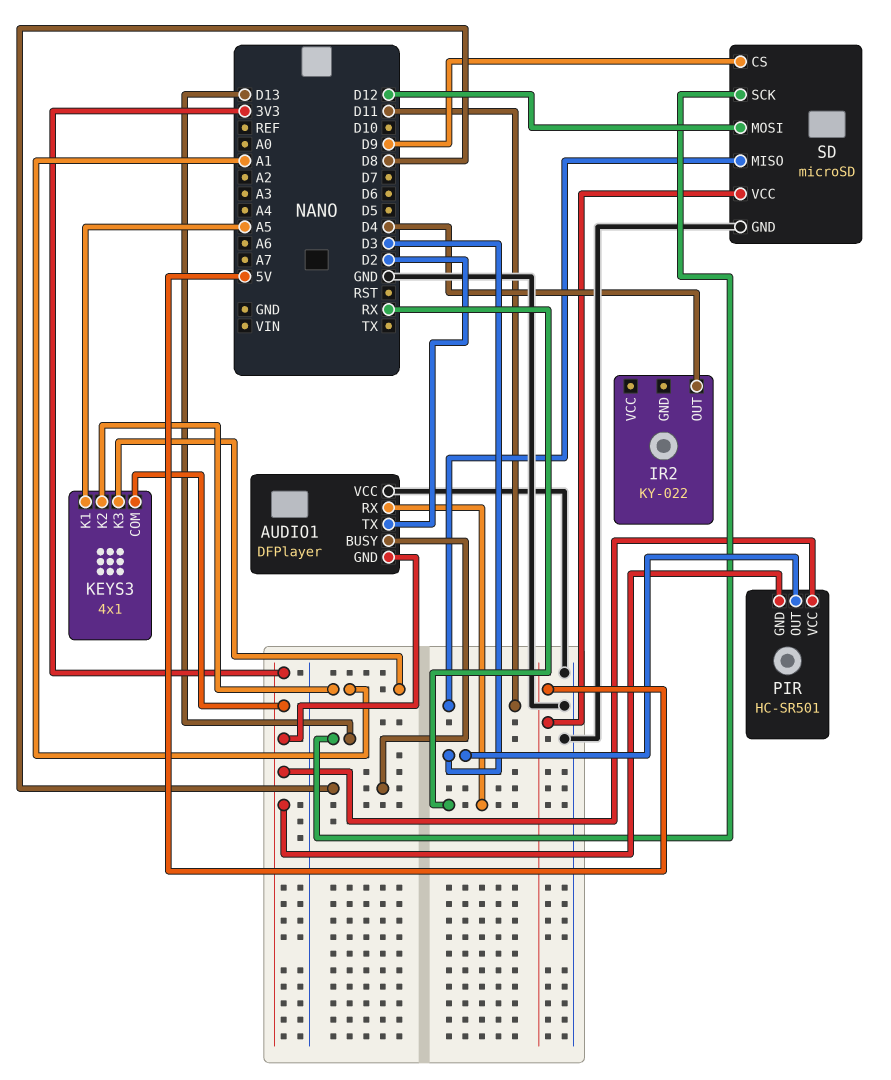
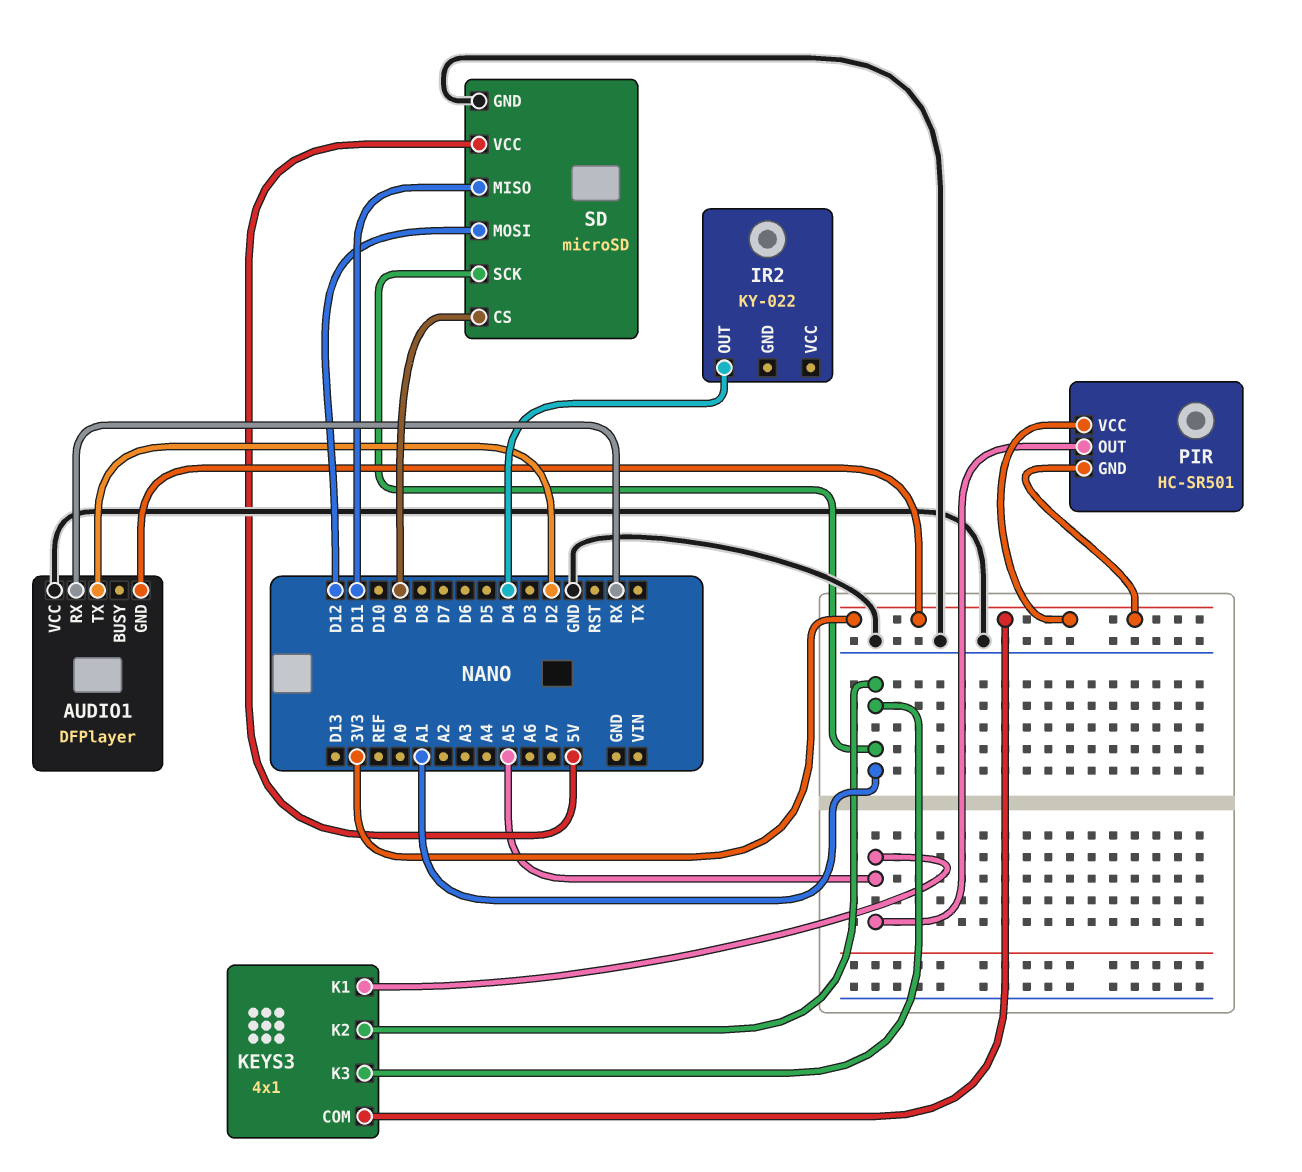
AUDIO1 pin BUSY: D8 -> none
PIR pin OUT: D3 -> A5
SD pin SCK: D13 -> A1

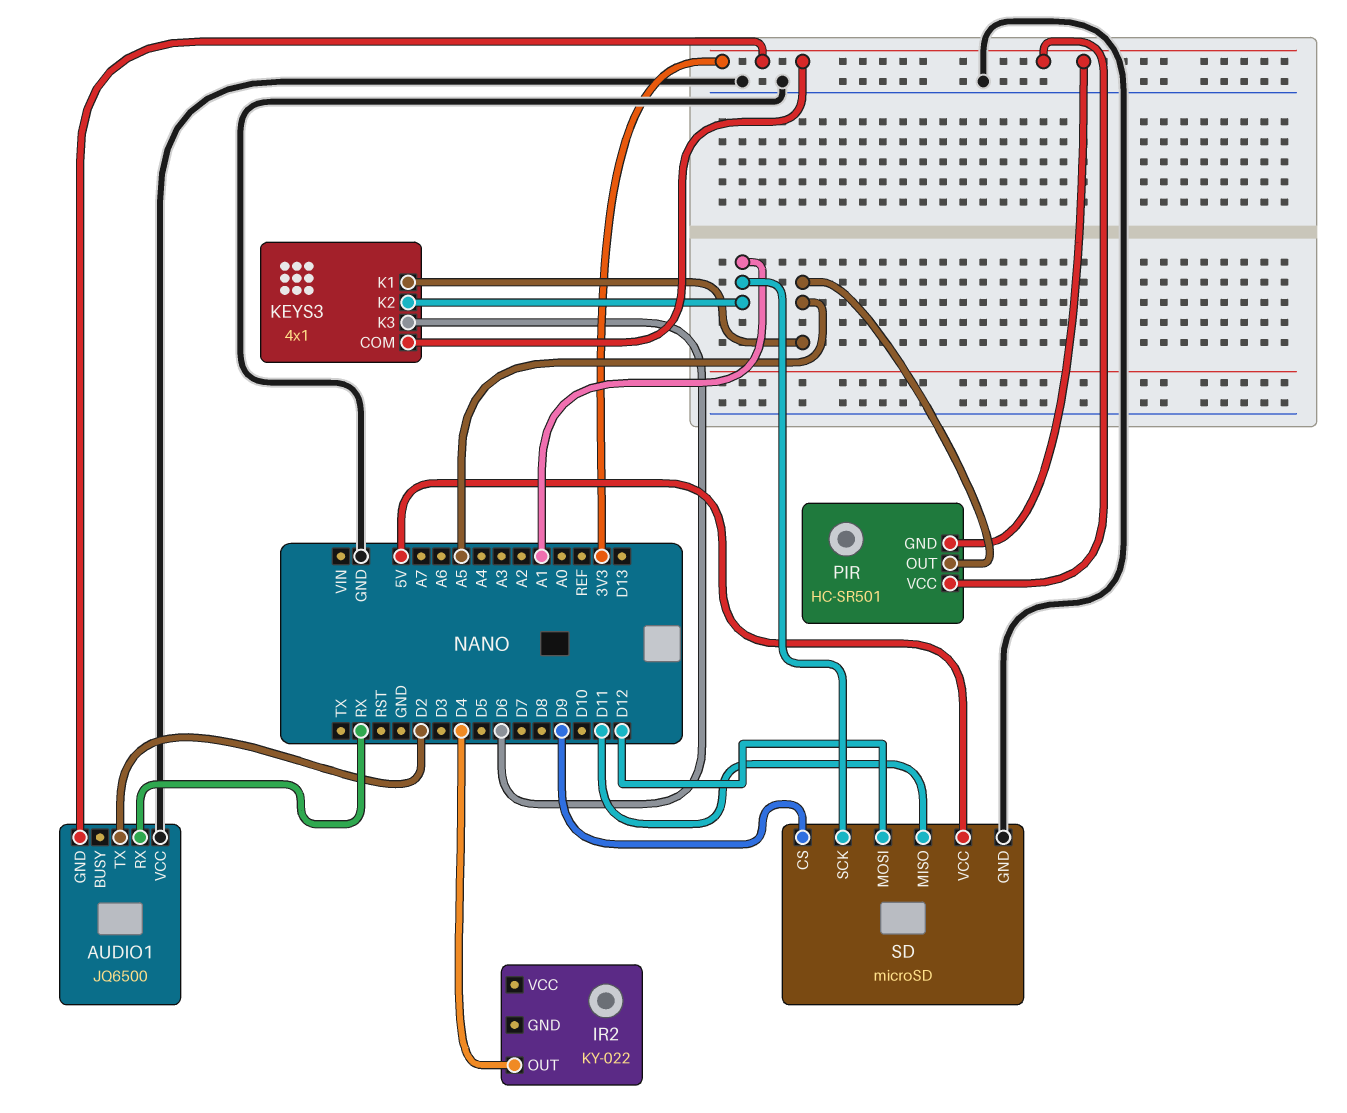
AUDIO1: DFPlayer -> JQ6500
KEYS3 pin K3: A1 -> D6

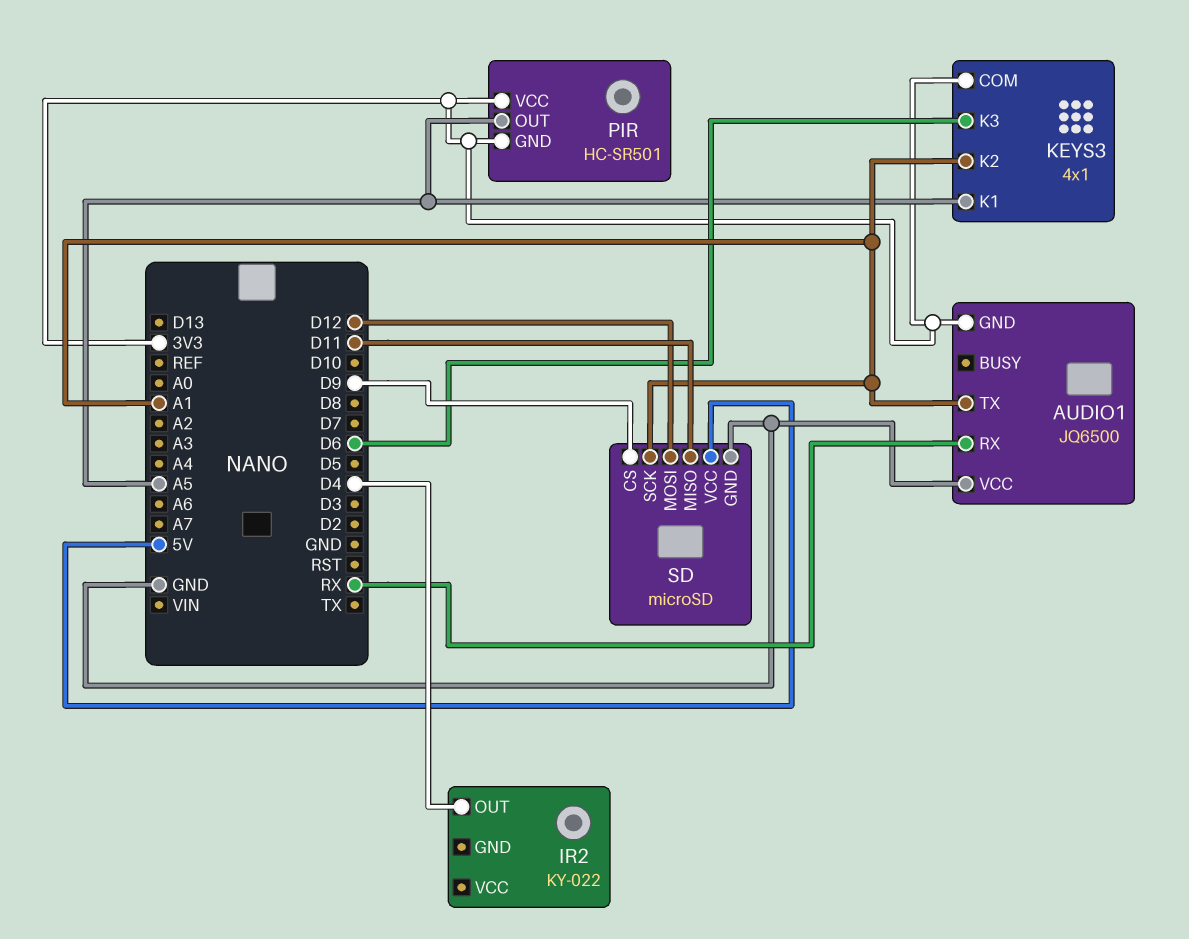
AUDIO1 pin TX: D2 -> A1

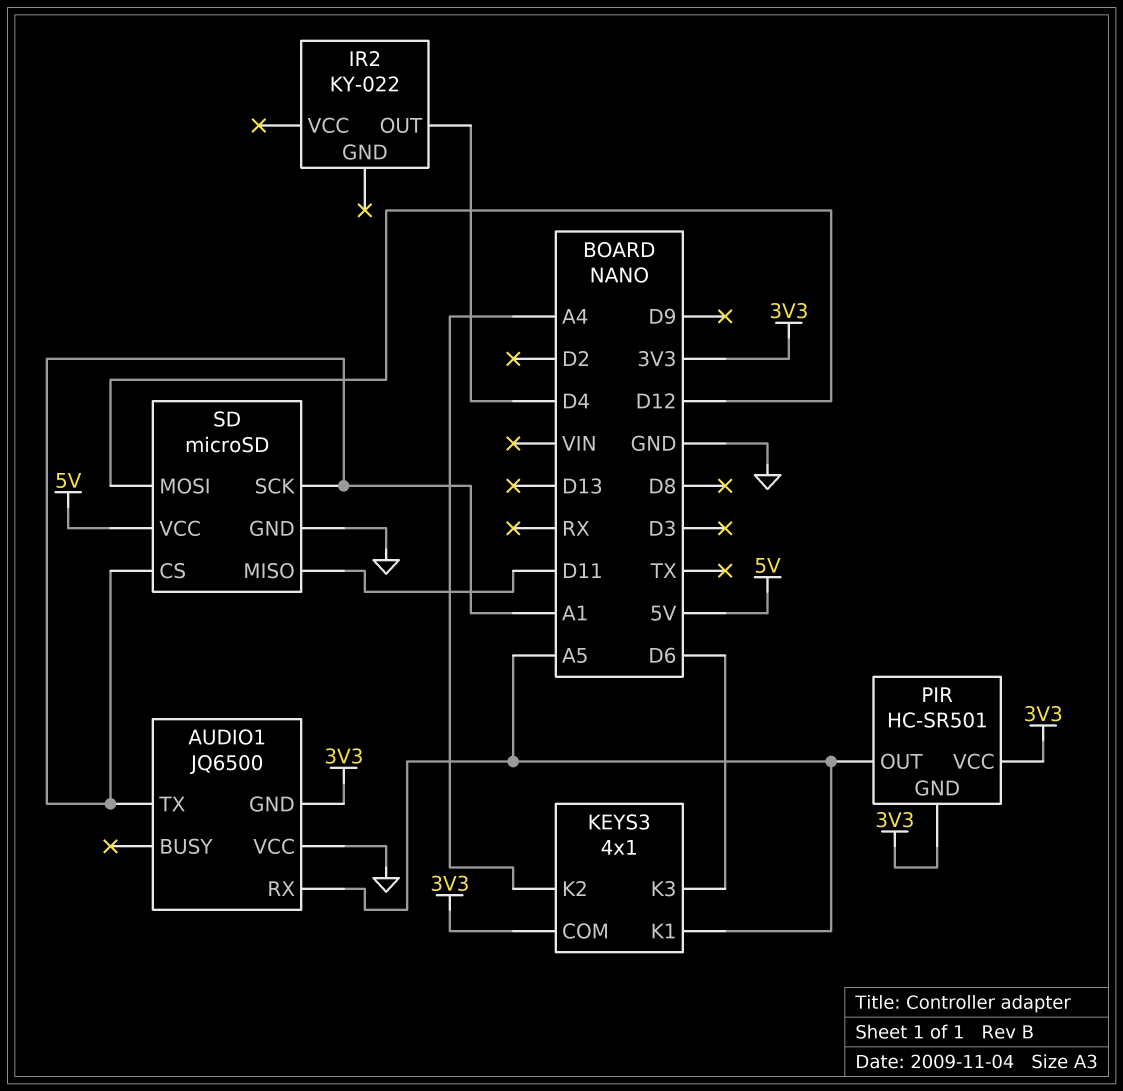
AUDIO1 pin RX: RX -> A5
KEYS3 pin K2: A1 -> A4
SD pin CS: D9 -> A1

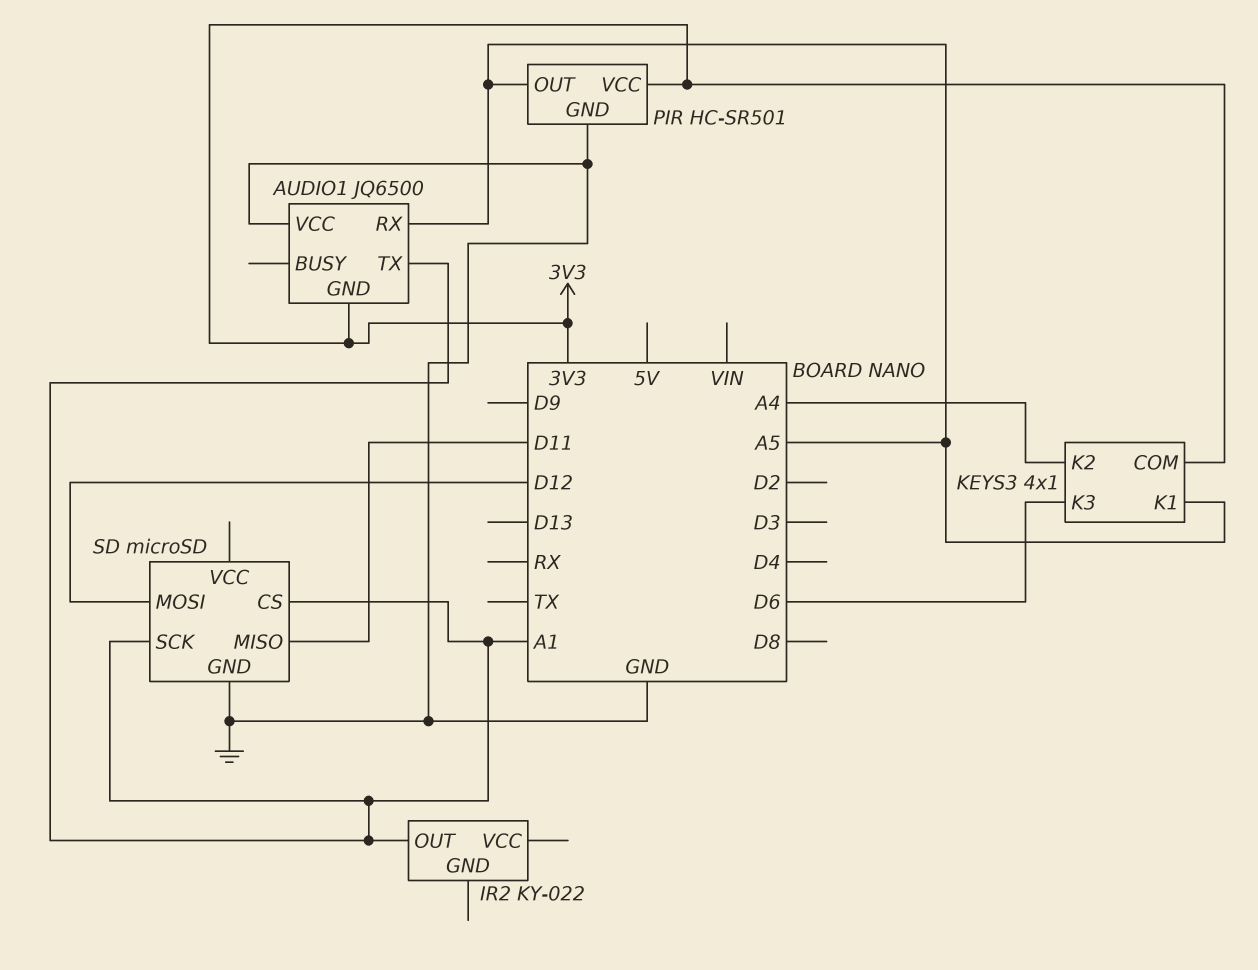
IR2 pin OUT: D4 -> A1
PIR pin GND: 3V3 -> GND
SD pin VCC: 5V -> none

